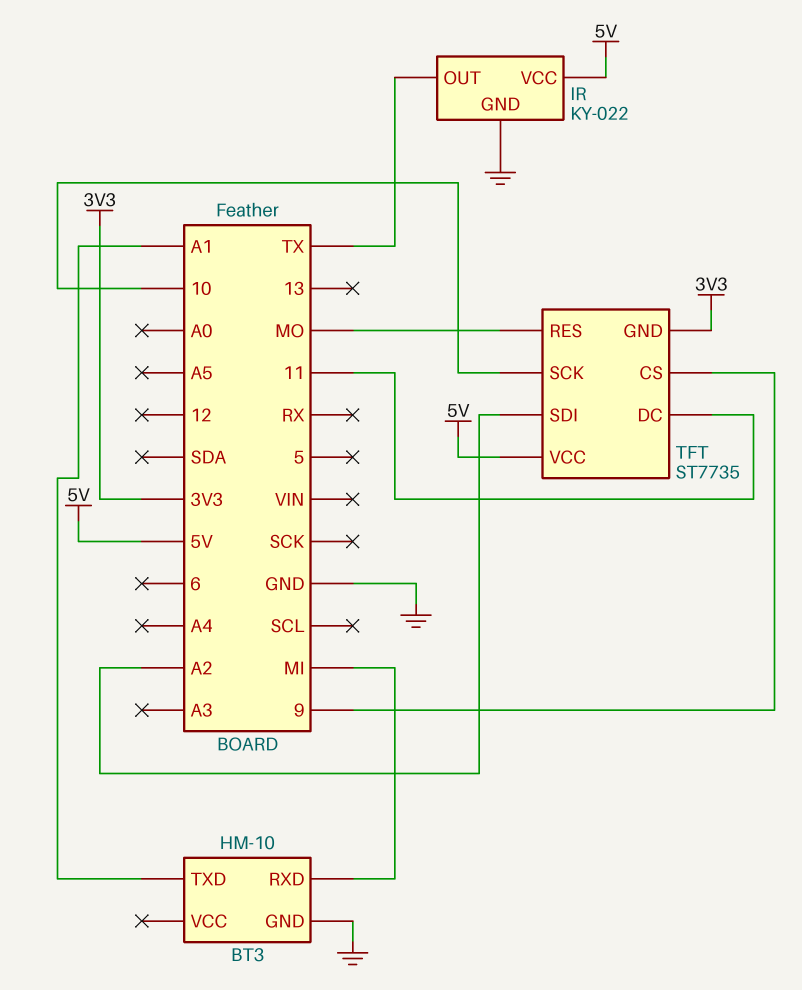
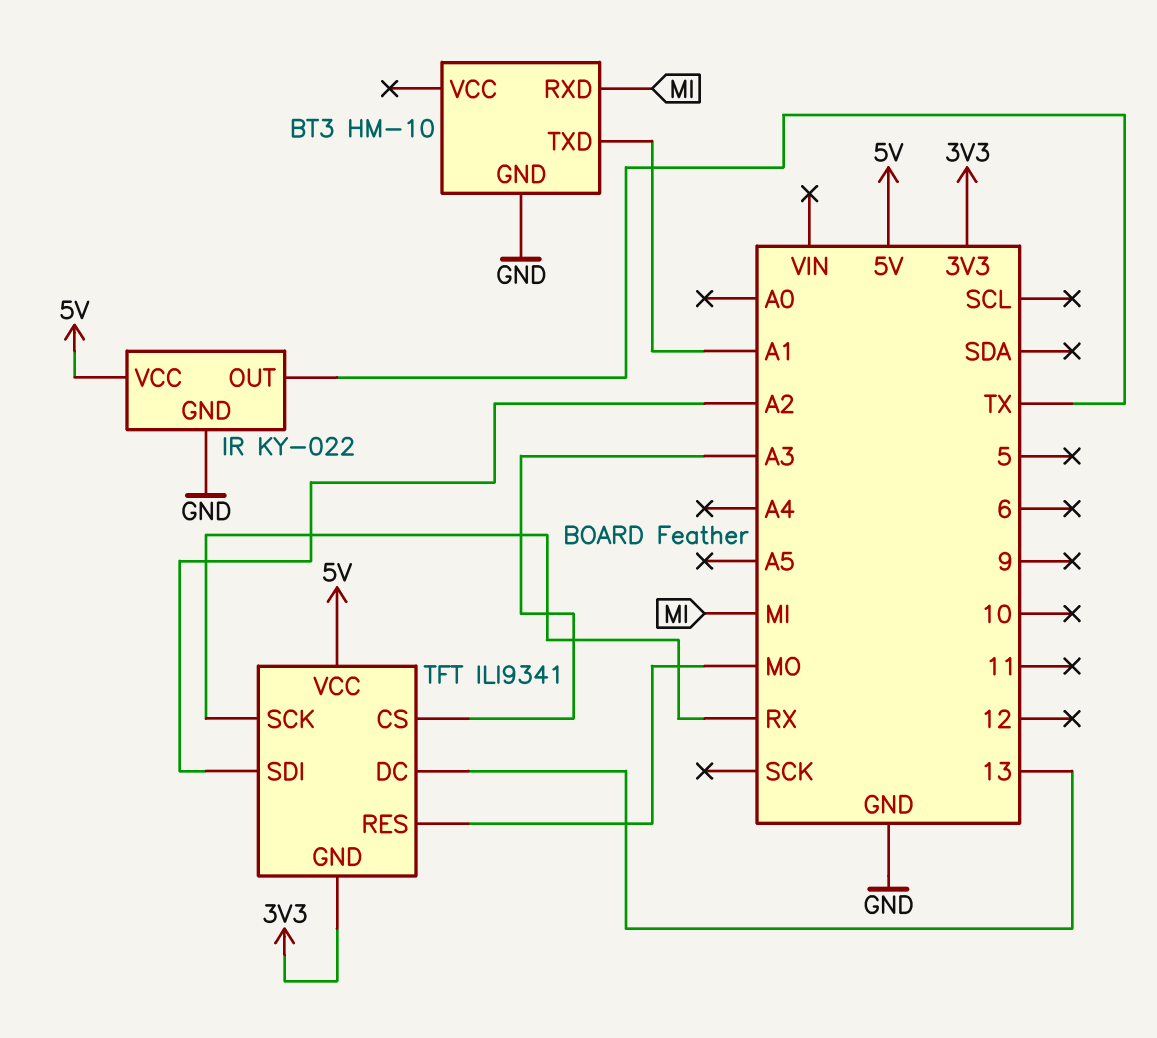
TFT: ST7735 -> ILI9341
TFT pin CS: 9 -> A3
TFT pin DC: 11 -> 13
TFT pin SCK: 10 -> RX

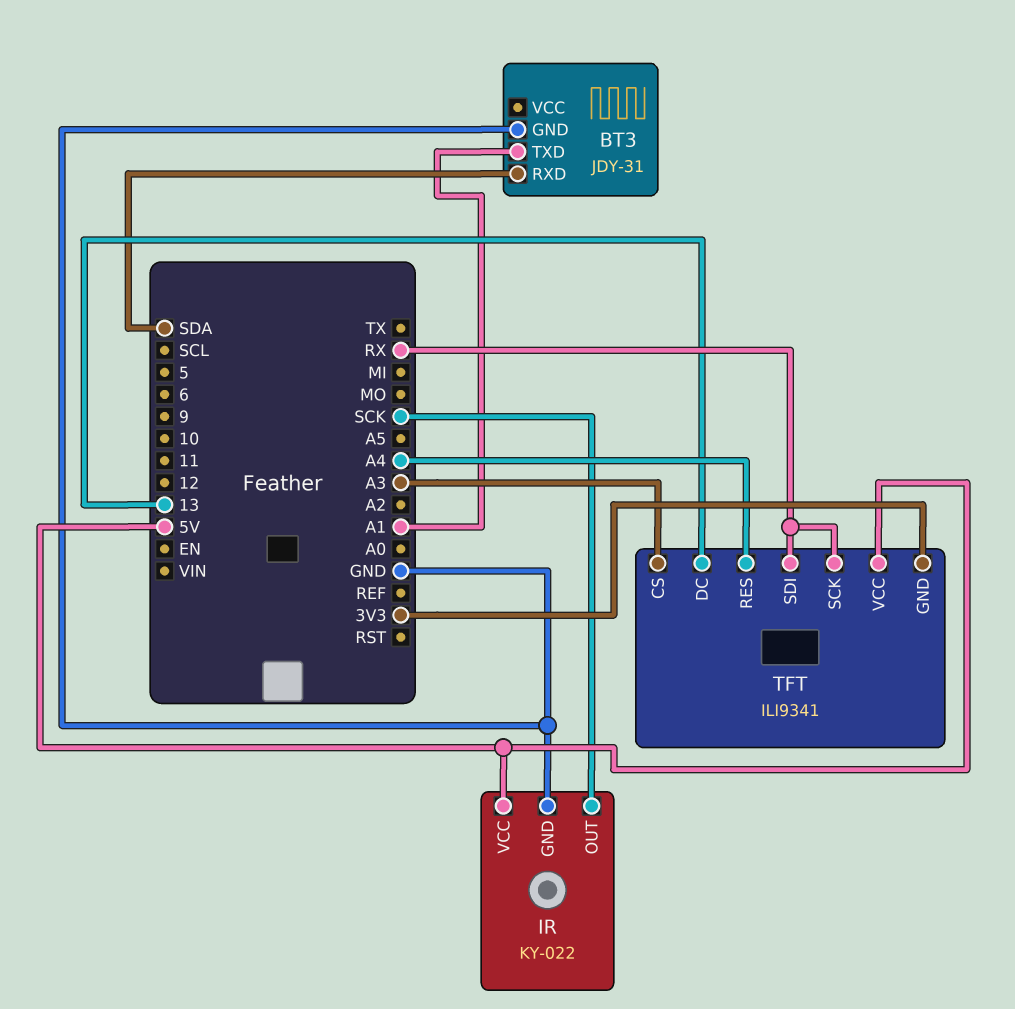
BT3: HM-10 -> JDY-31
BT3 pin RXD: MI -> SDA
IR pin OUT: TX -> SCK
TFT pin RES: MO -> A4
TFT pin SDI: A2 -> RX

